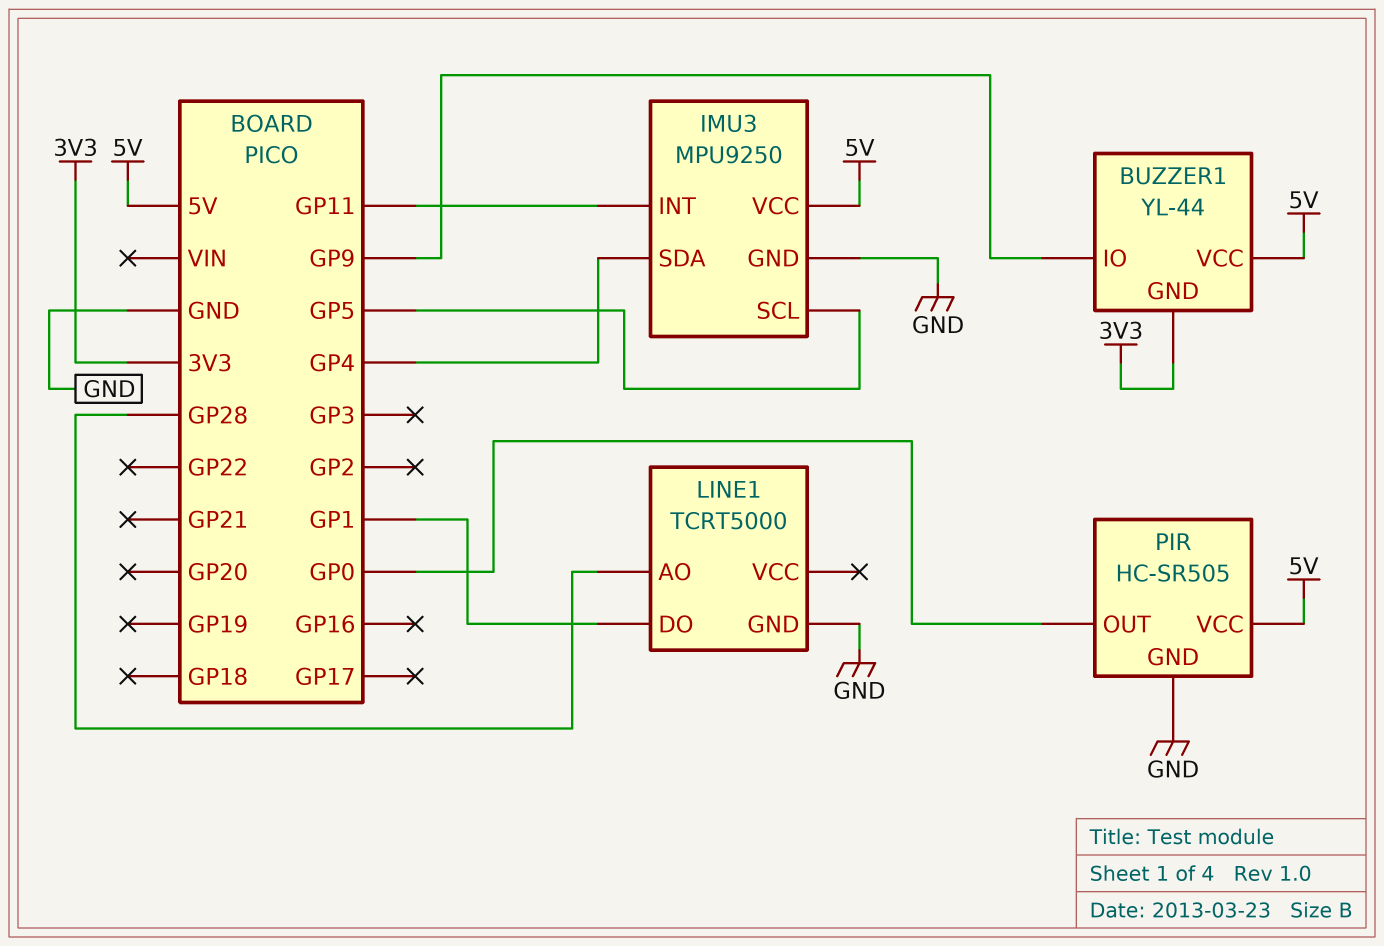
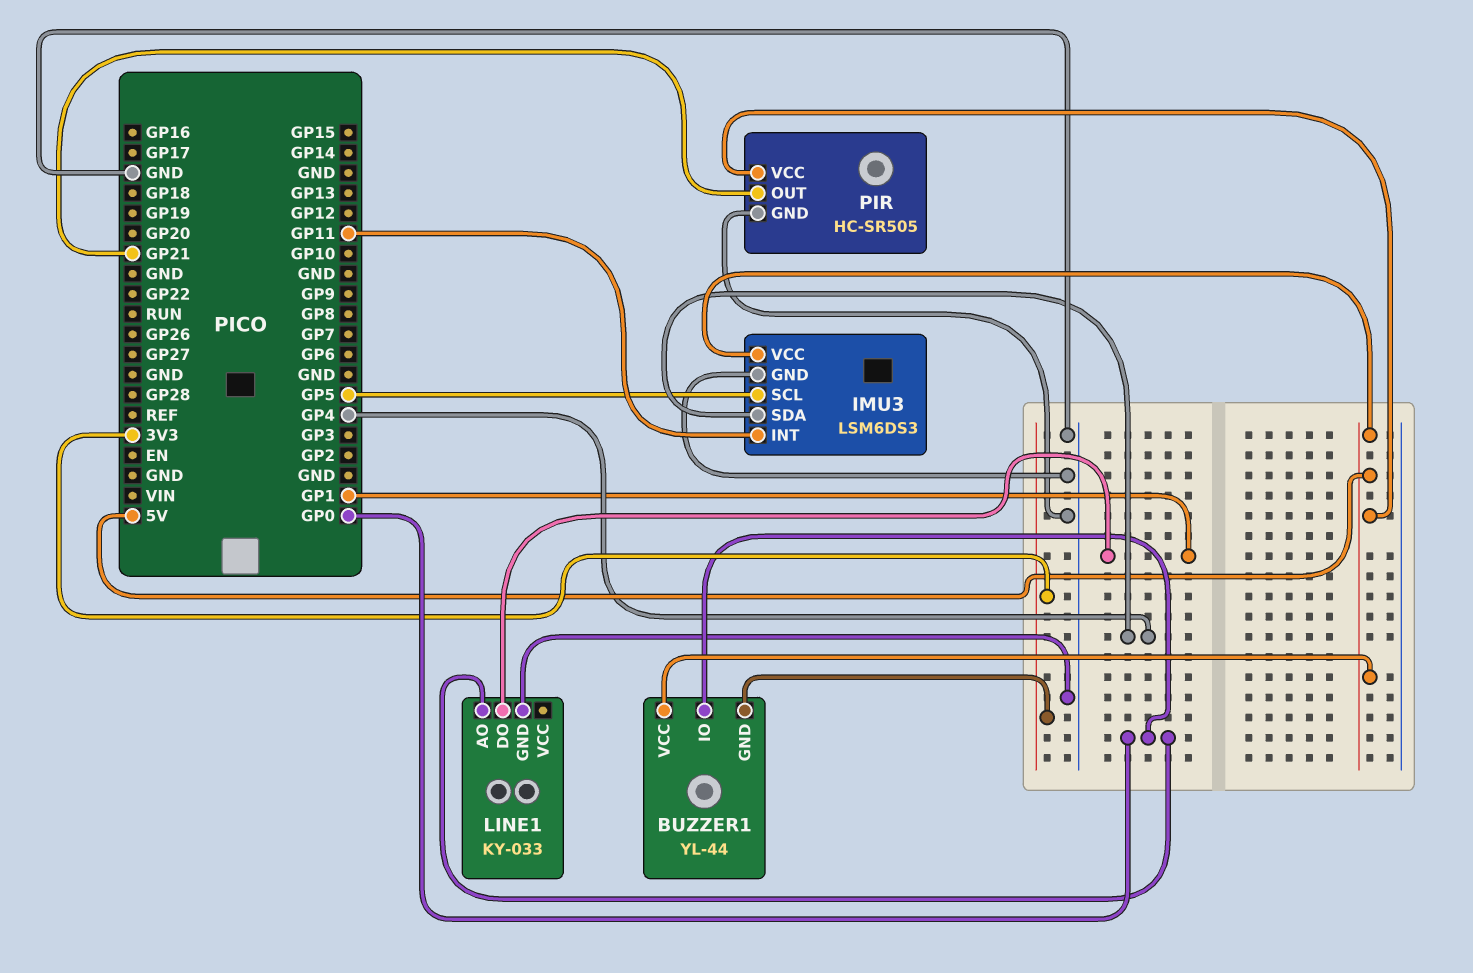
BUZZER1 pin IO: GP9 -> GP0
IMU3: MPU9250 -> LSM6DS3
LINE1: TCRT5000 -> KY-033
LINE1 pin AO: GP28 -> GP0
PIR pin OUT: GP0 -> GP21

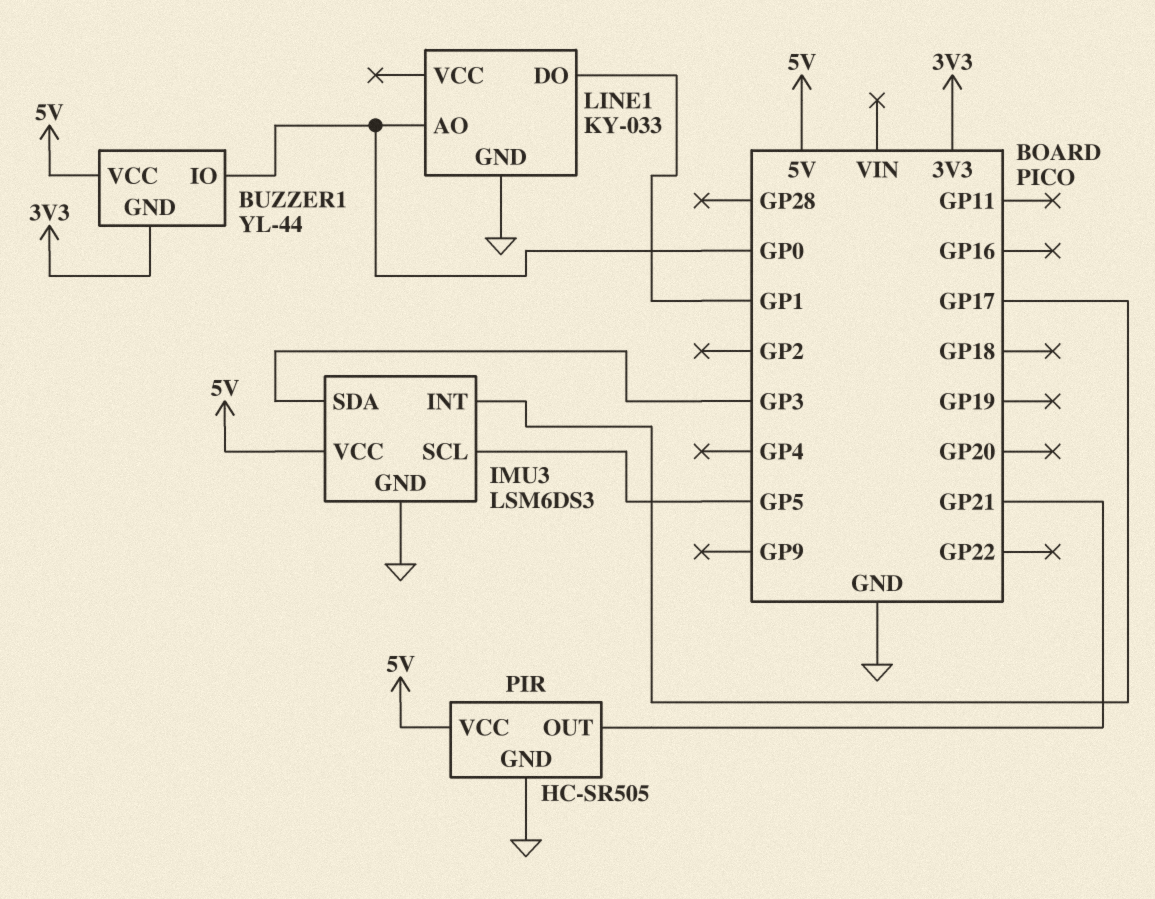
IMU3 pin INT: GP11 -> GP17
IMU3 pin SDA: GP4 -> GP3

